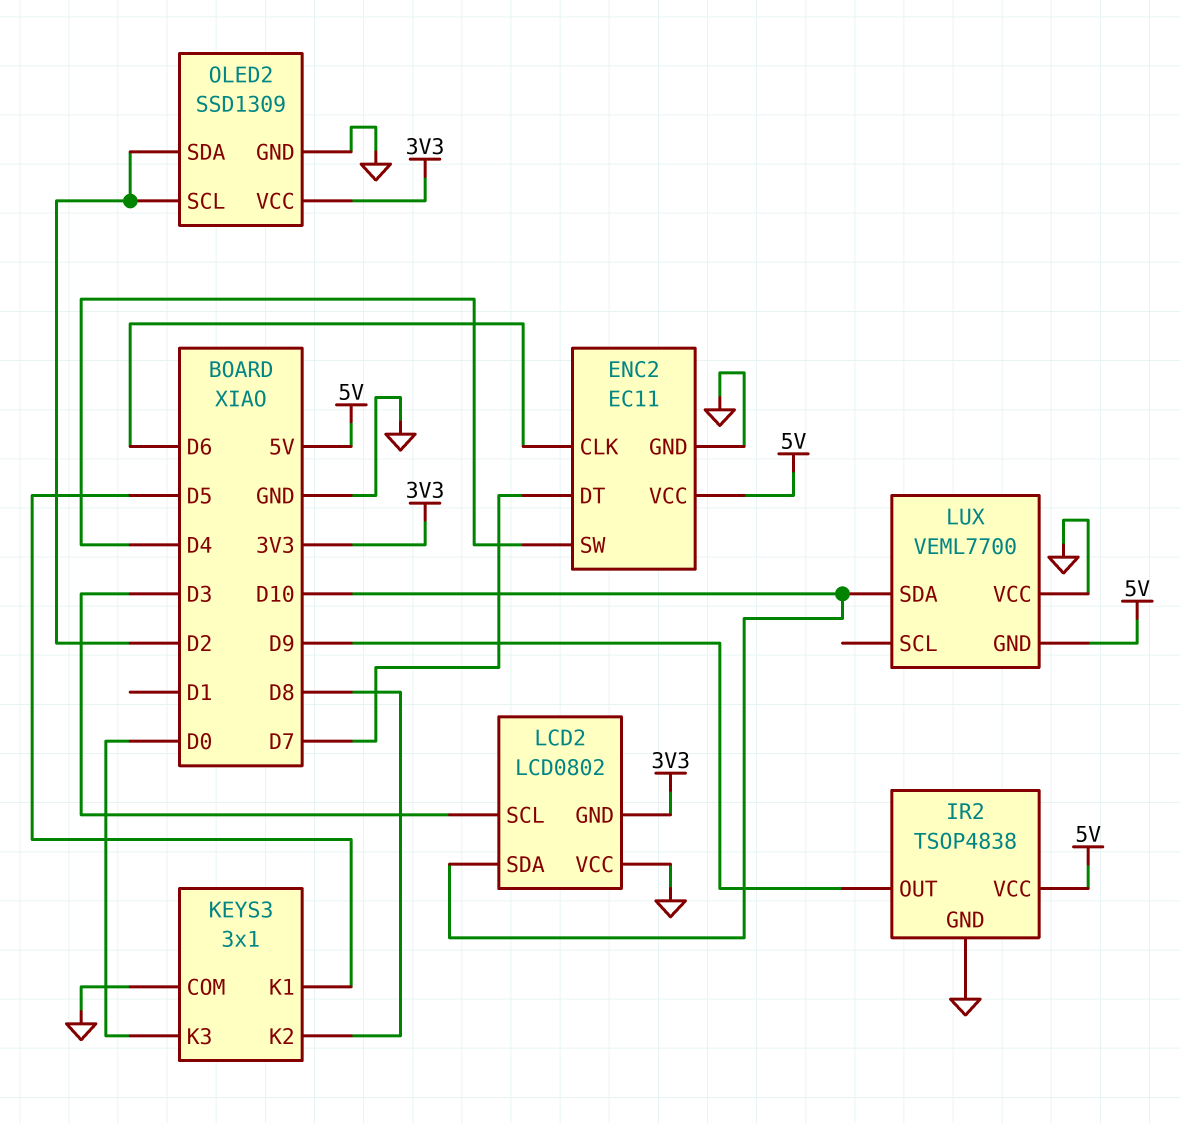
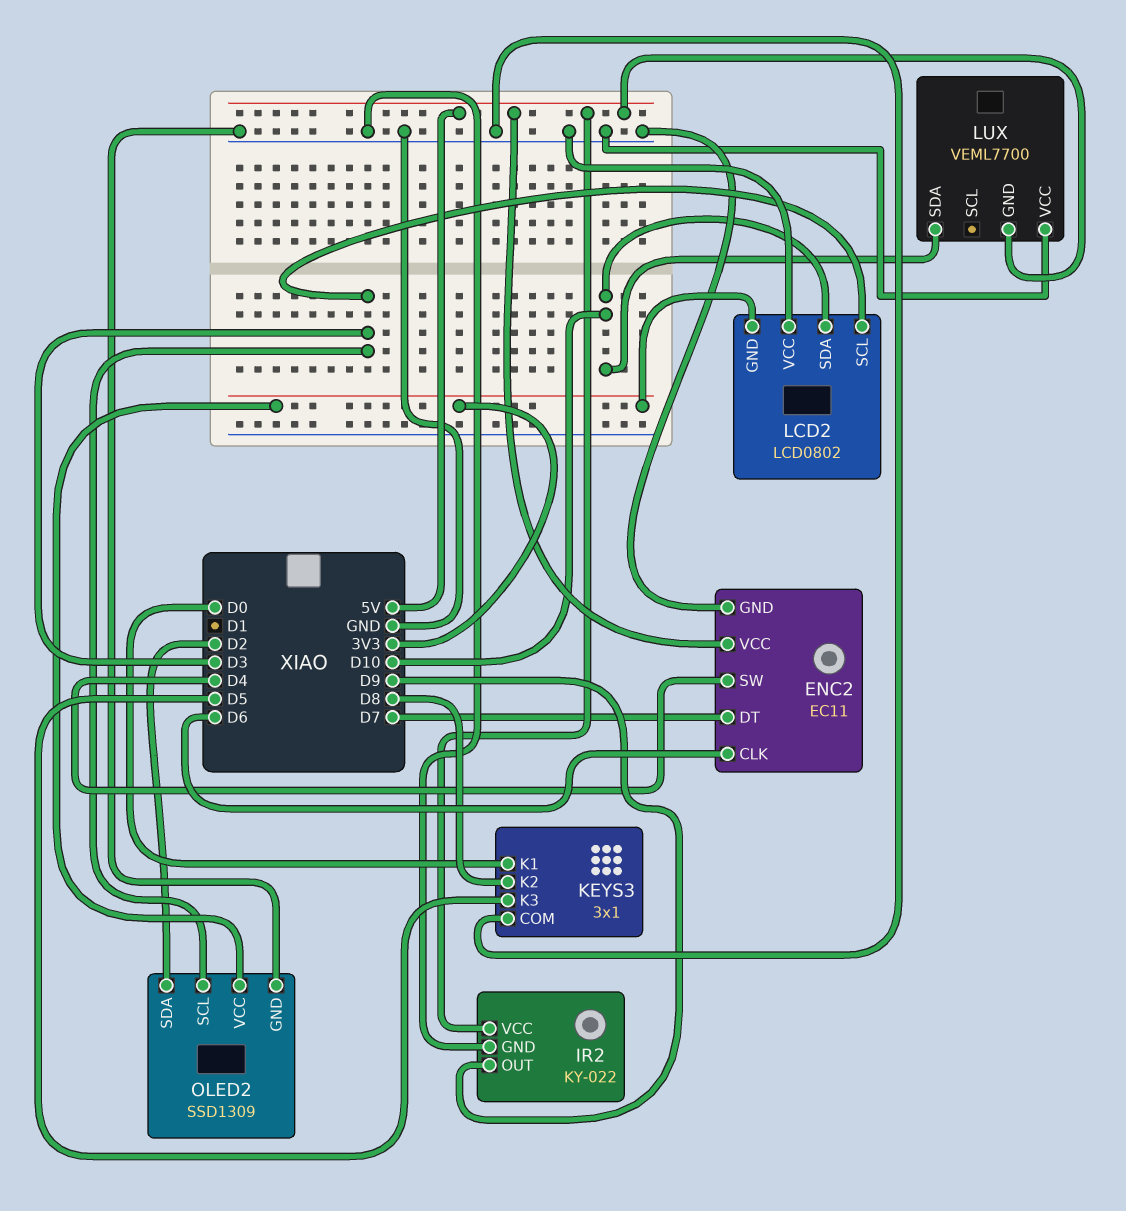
IR2: TSOP4838 -> KY-022
KEYS3 pin K1: D5 -> D0
KEYS3 pin K3: D0 -> D5
OLED2 pin SCL: D2 -> D3

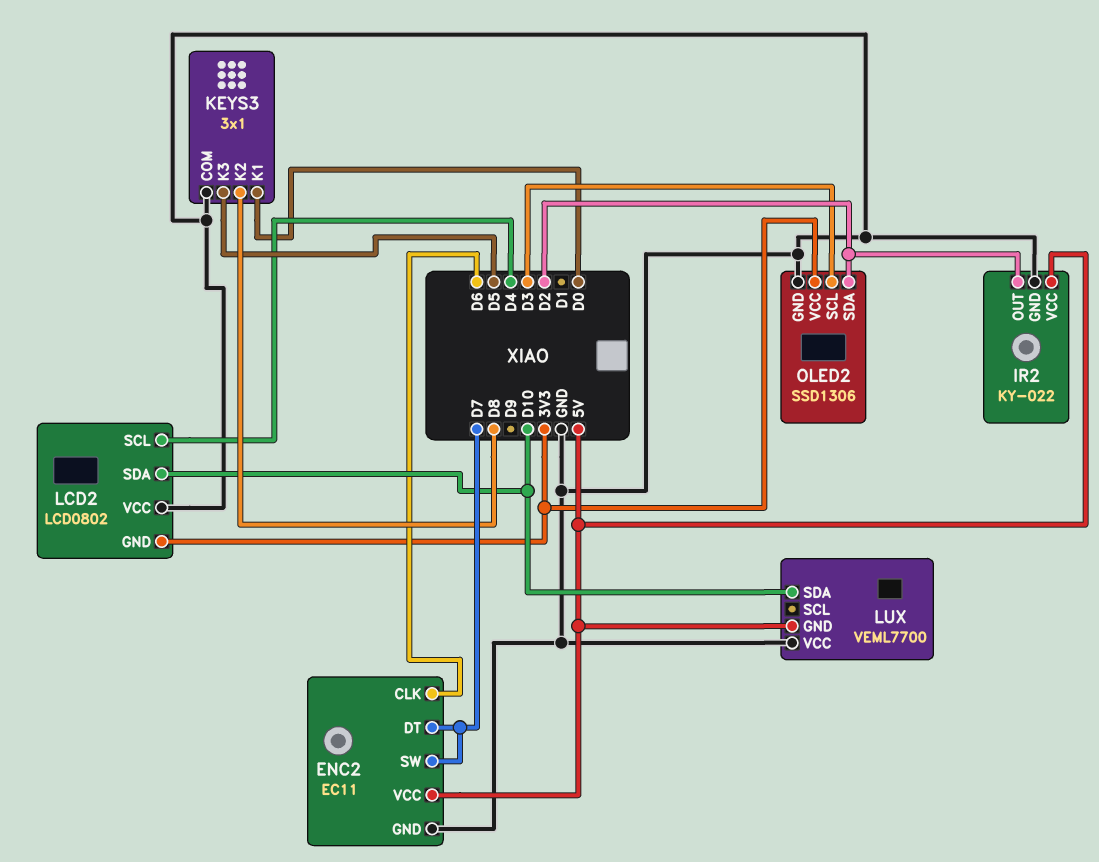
ENC2 pin SW: D4 -> D7
IR2 pin OUT: D9 -> D2
LCD2 pin SCL: D3 -> D4
OLED2: SSD1309 -> SSD1306

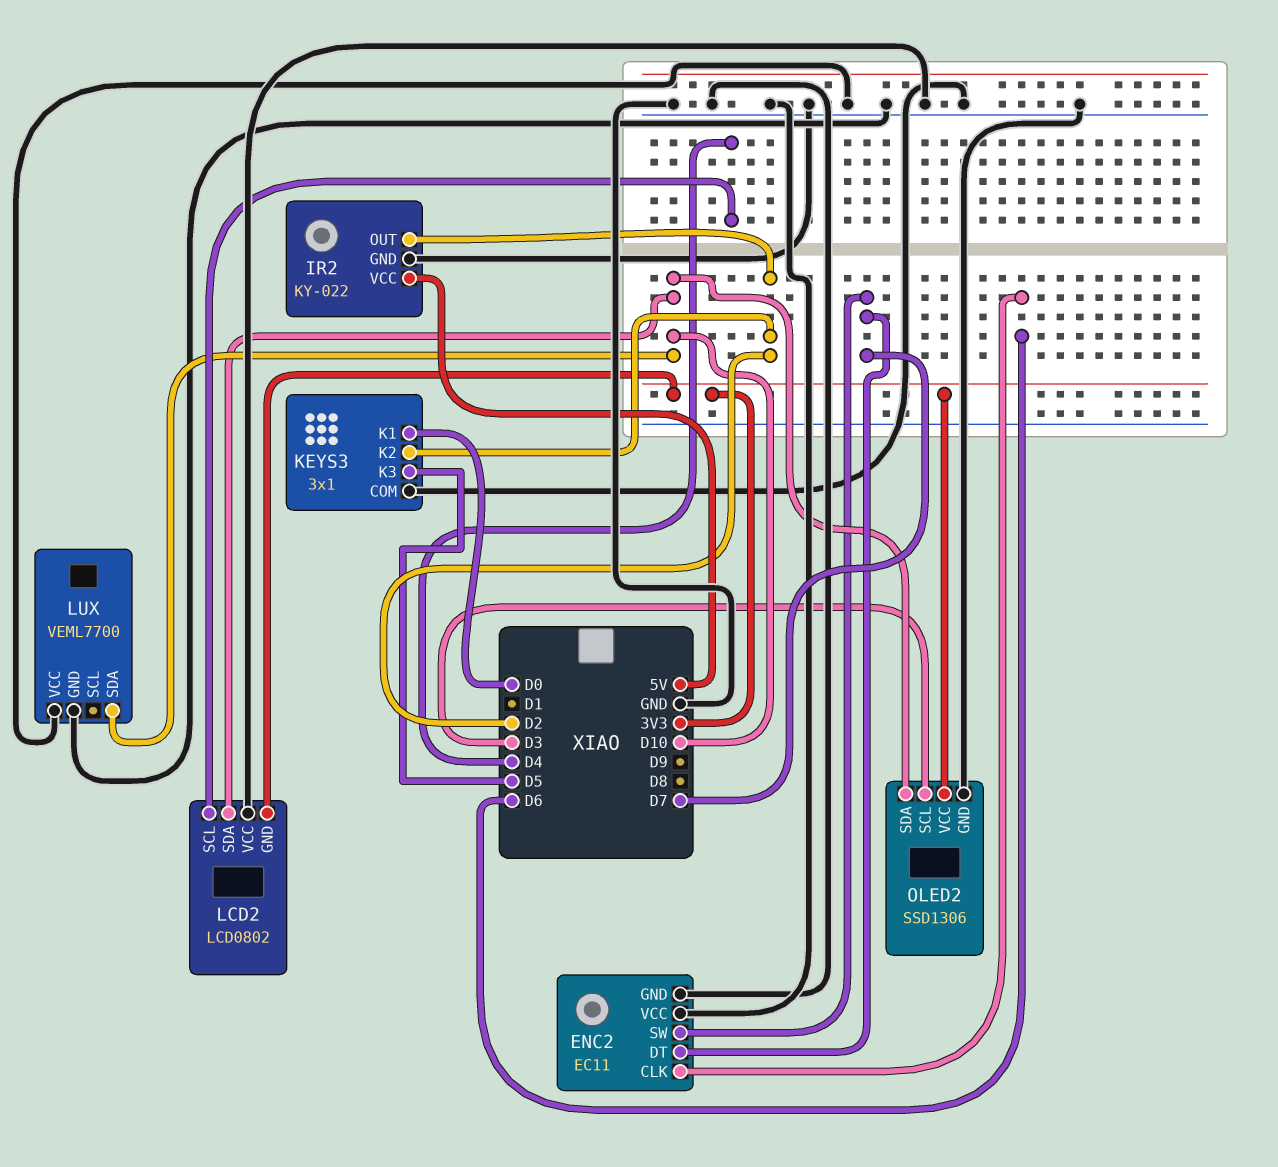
ENC2 pin VCC: 5V -> GND
KEYS3 pin K2: D8 -> D2
LUX pin GND: 5V -> GND
OLED2 pin SDA: D2 -> D10

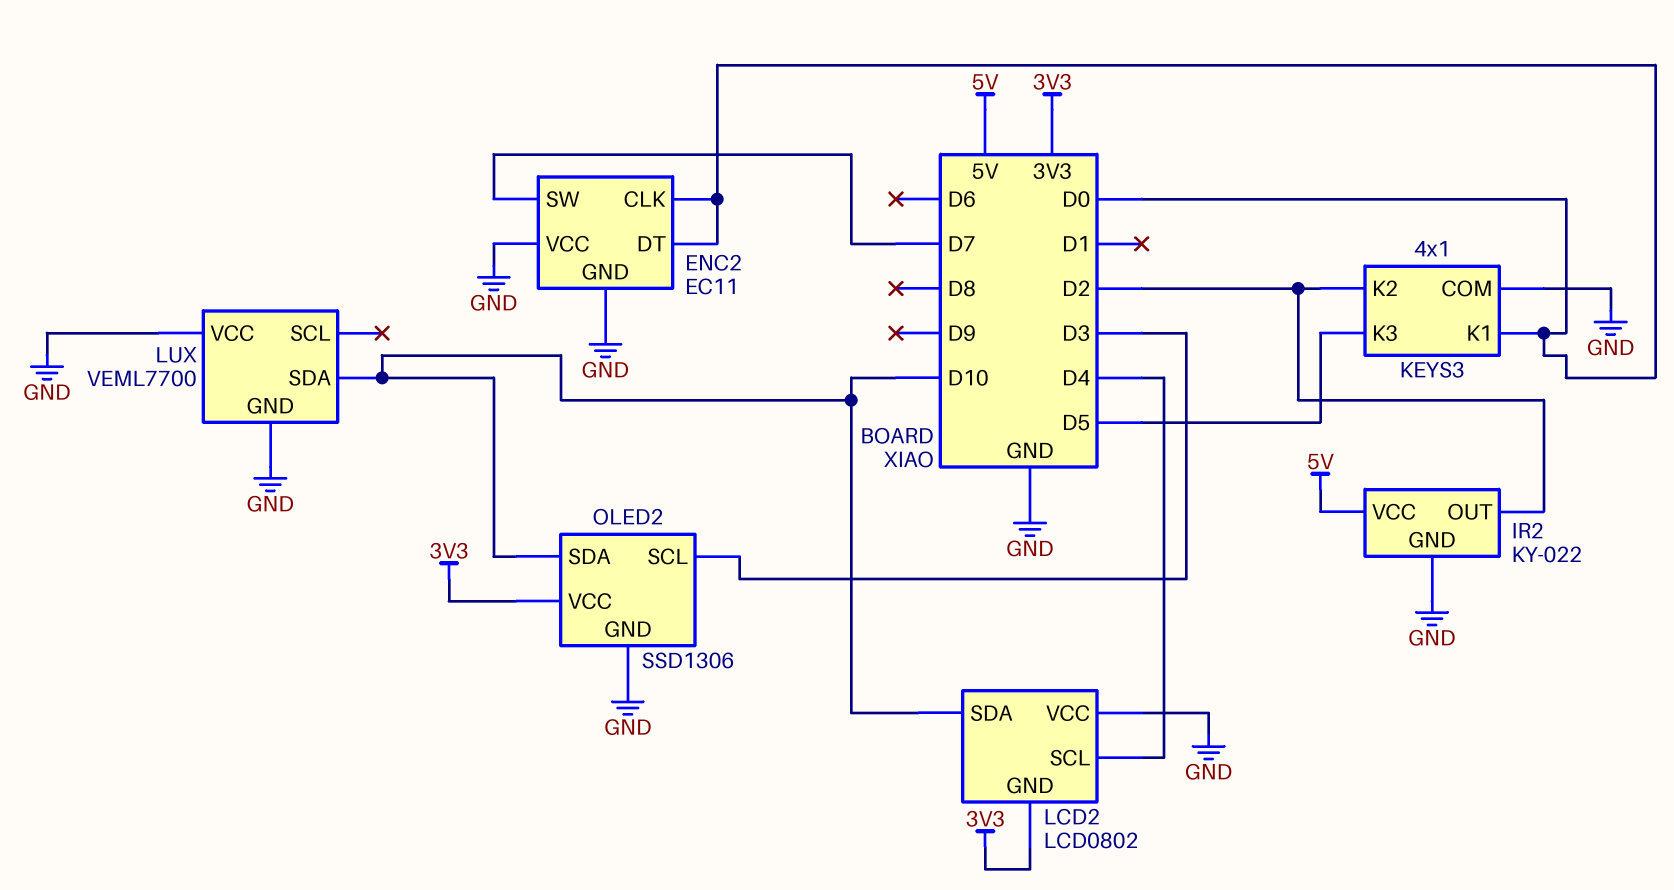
ENC2 pin CLK: D6 -> D0
ENC2 pin DT: D7 -> D0
KEYS3: 3x1 -> 4x1

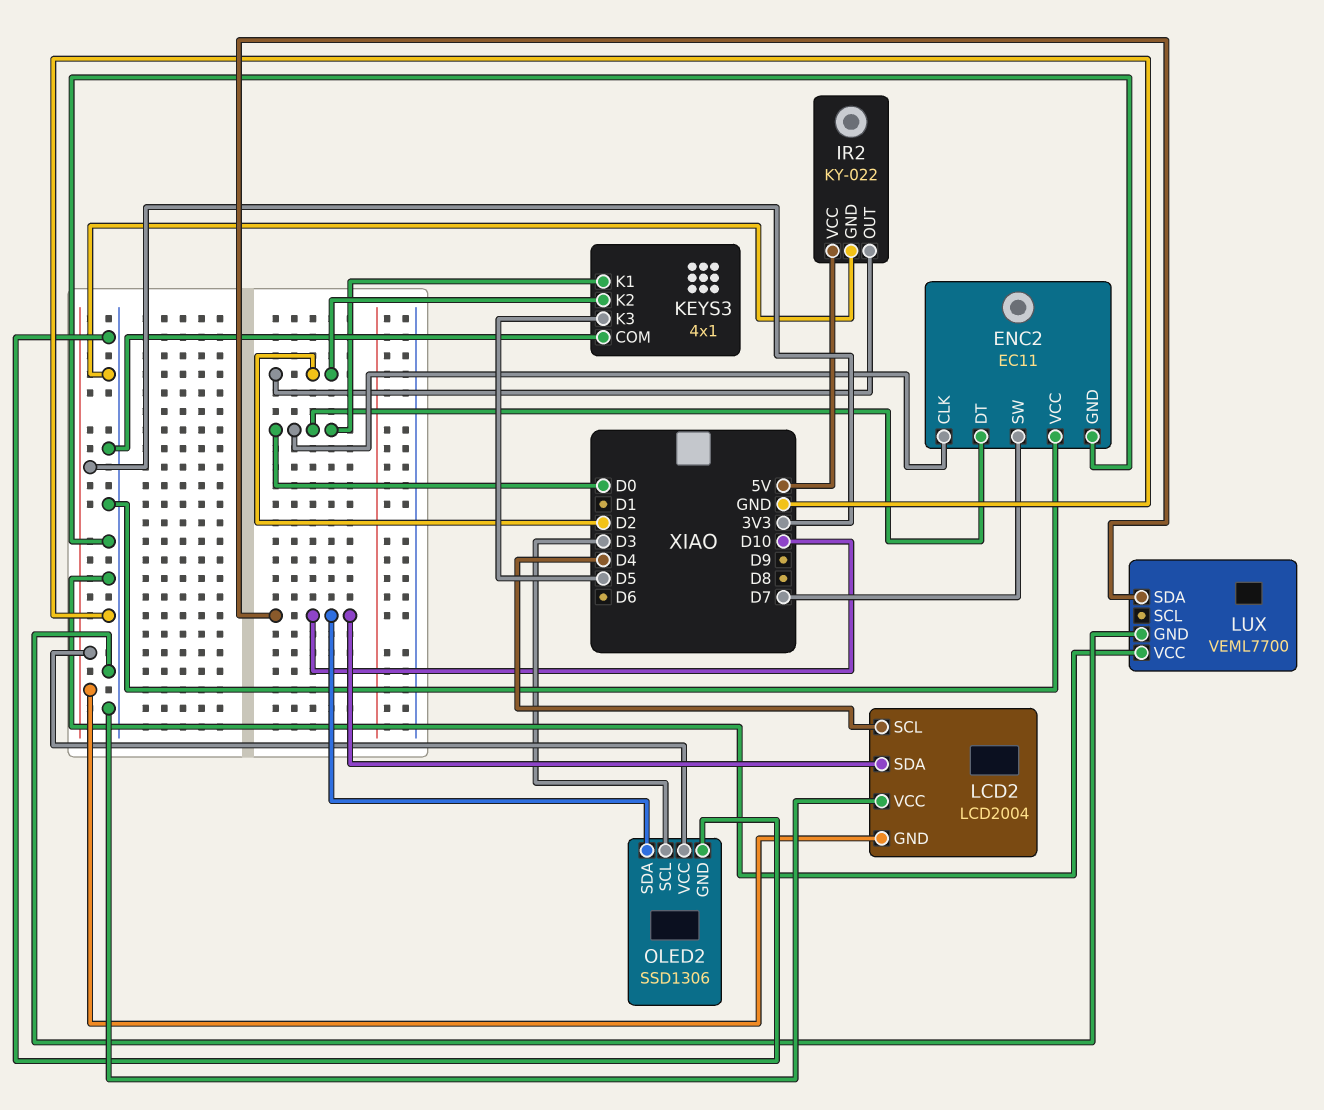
LCD2: LCD0802 -> LCD2004

